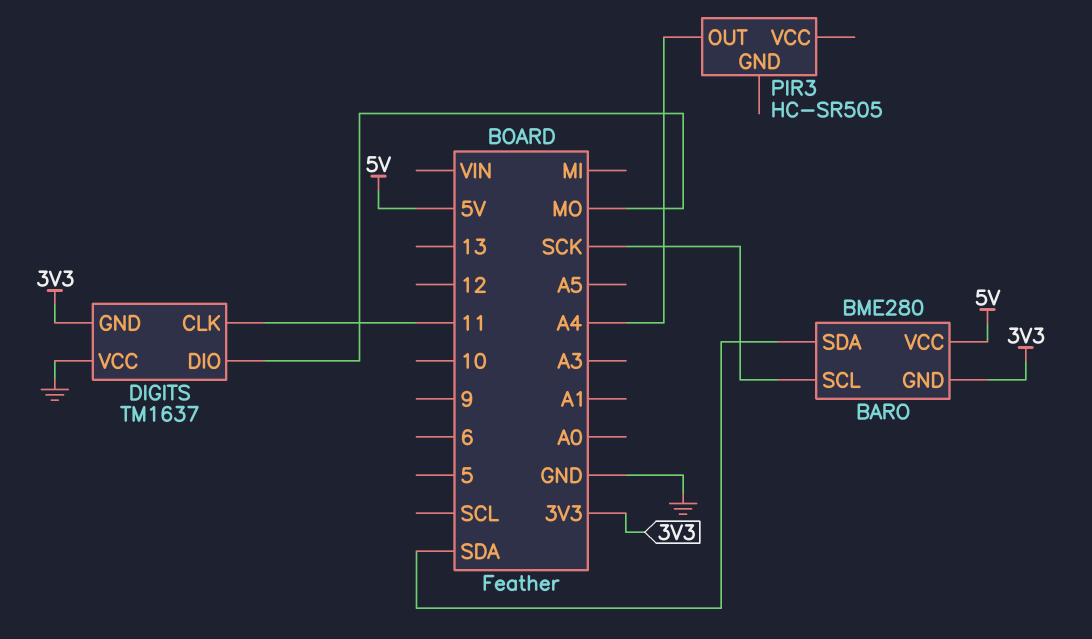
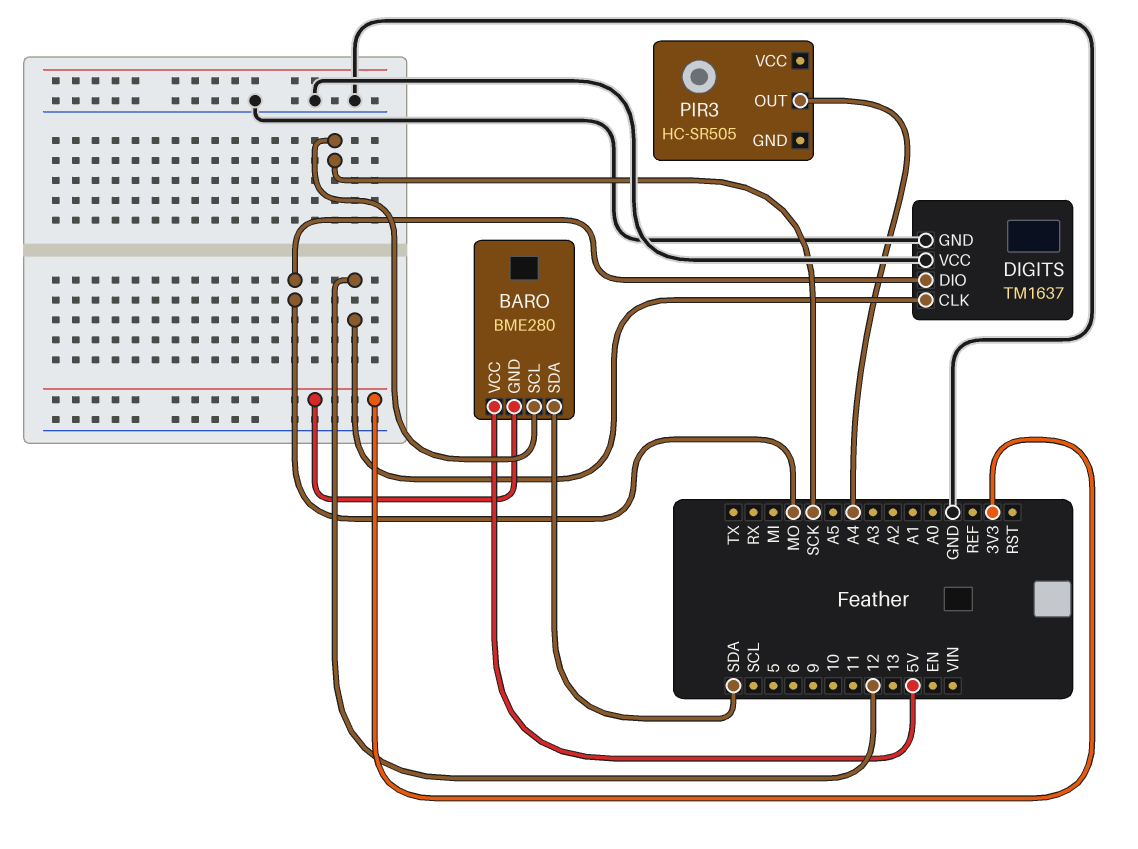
DIGITS pin CLK: 11 -> 12
DIGITS pin GND: 3V3 -> GND

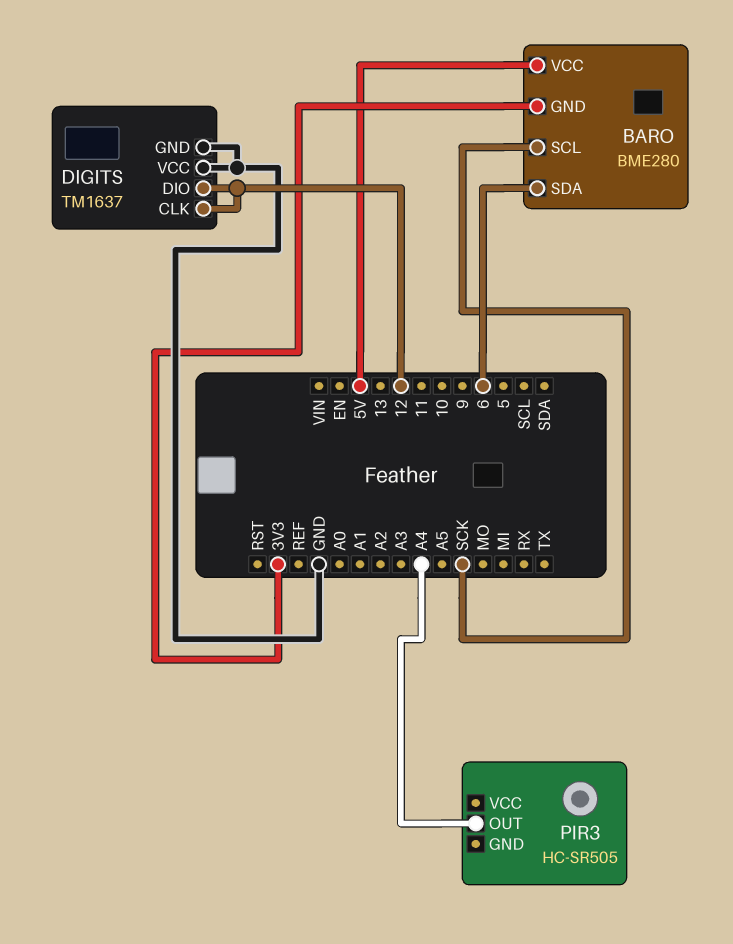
BARO pin SDA: SDA -> 6
DIGITS pin DIO: MO -> 12

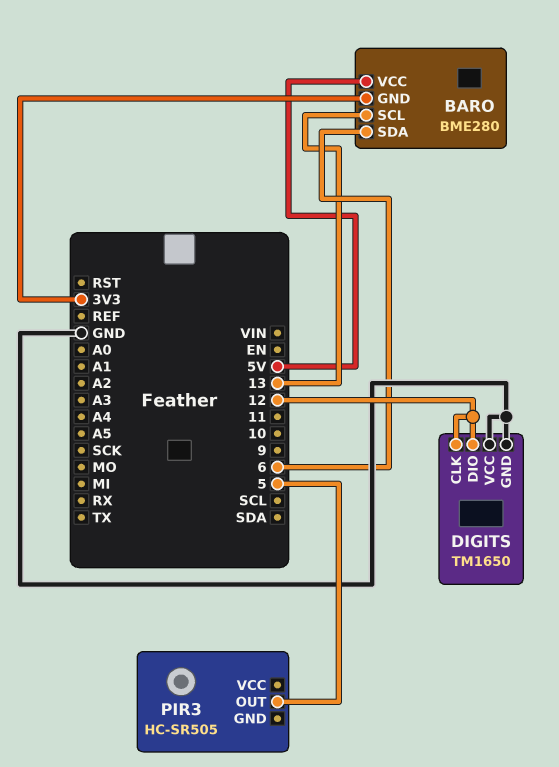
BARO pin SCL: SCK -> 13
DIGITS: TM1637 -> TM1650
PIR3 pin OUT: A4 -> 5

